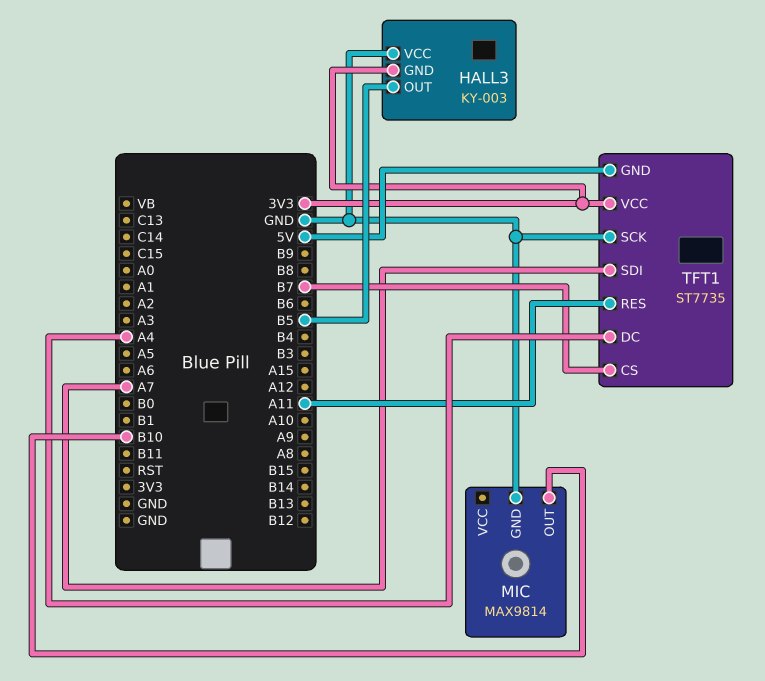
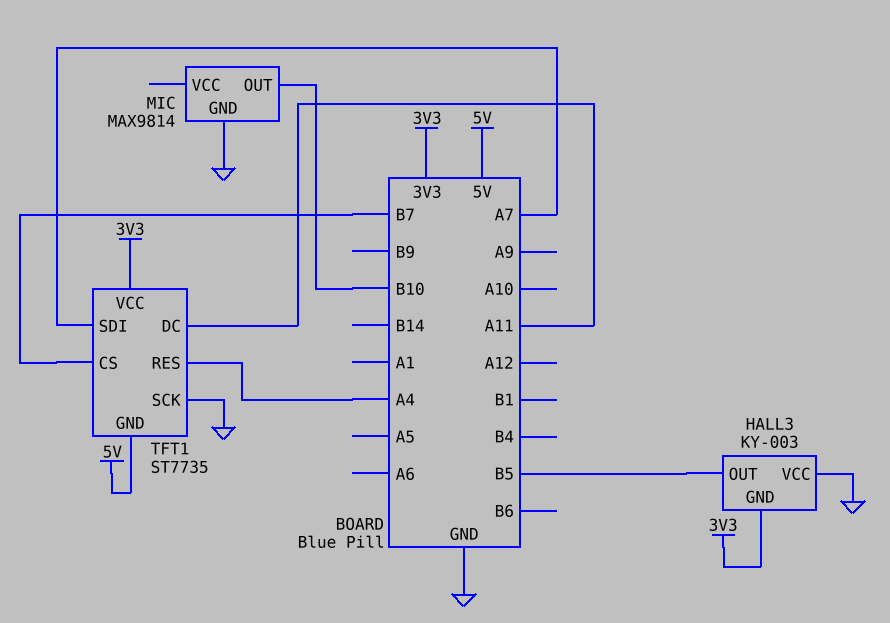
TFT1 pin DC: A4 -> A11
TFT1 pin RES: A11 -> A4

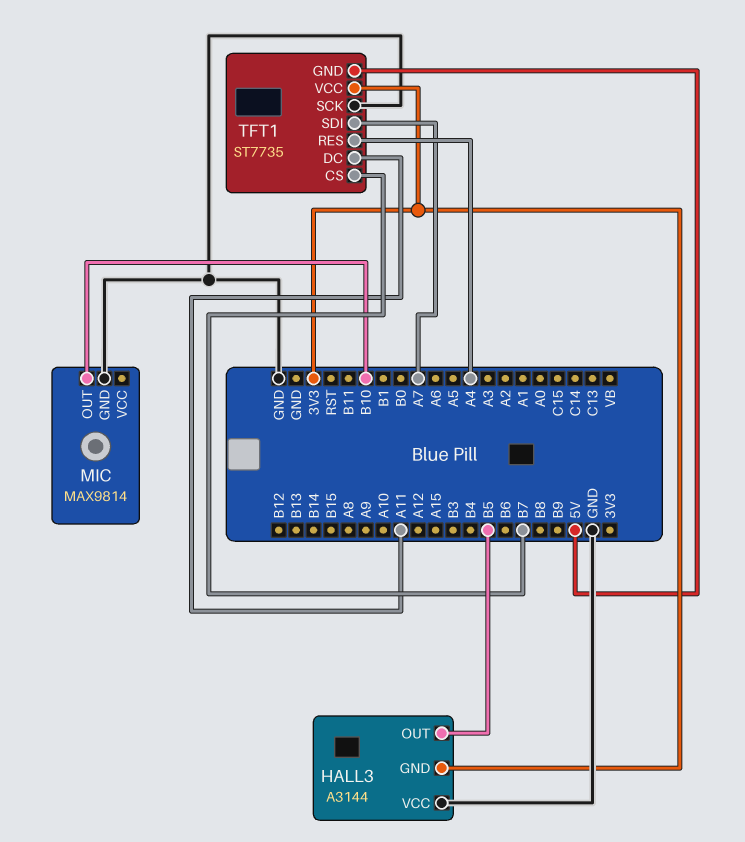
HALL3: KY-003 -> A3144

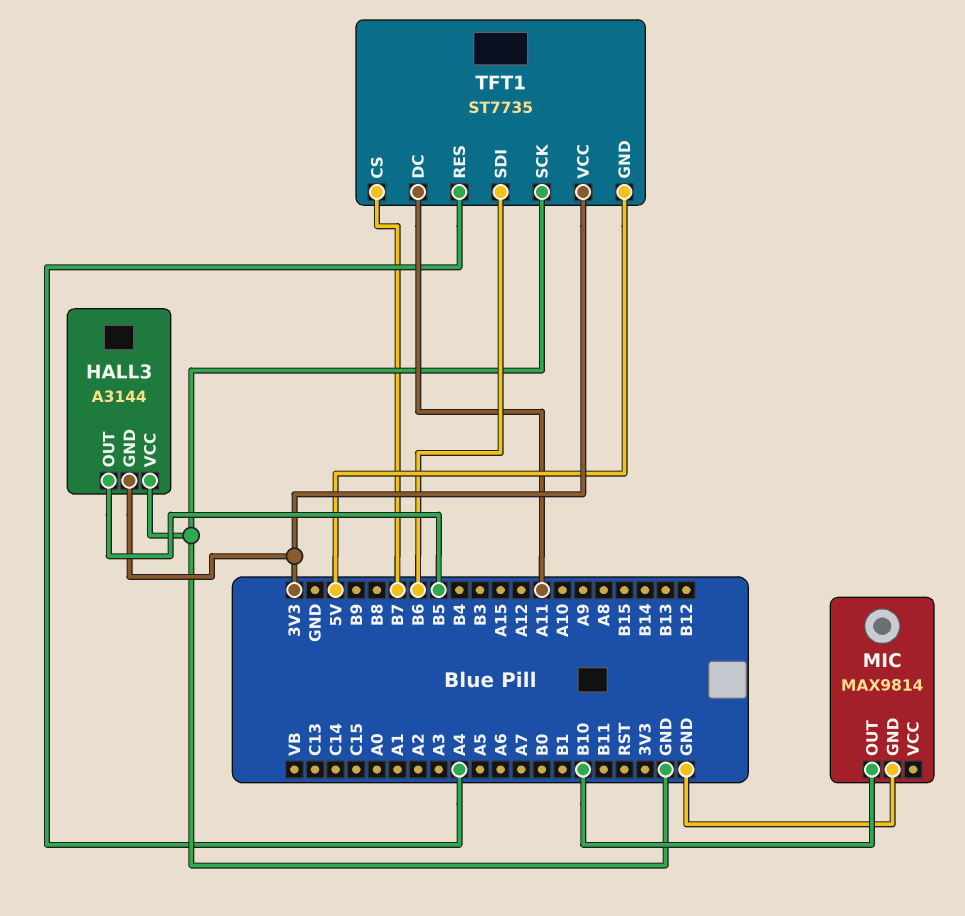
TFT1 pin SDI: A7 -> B6

